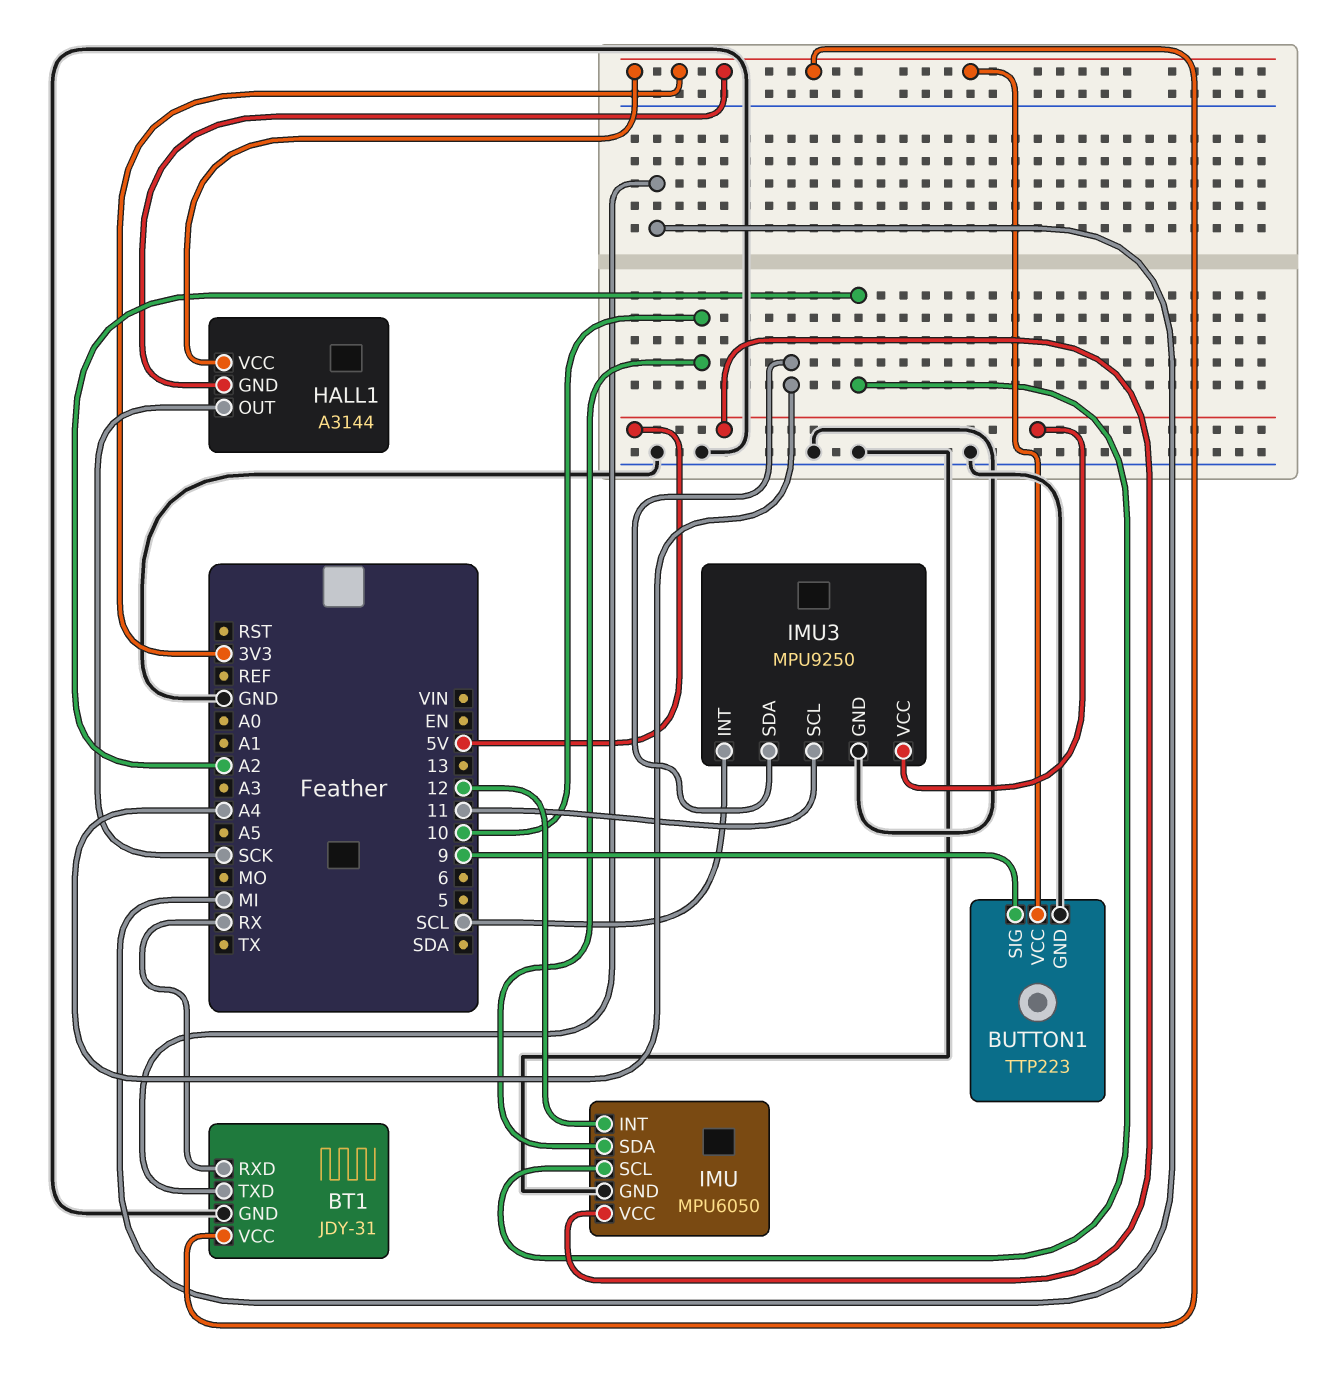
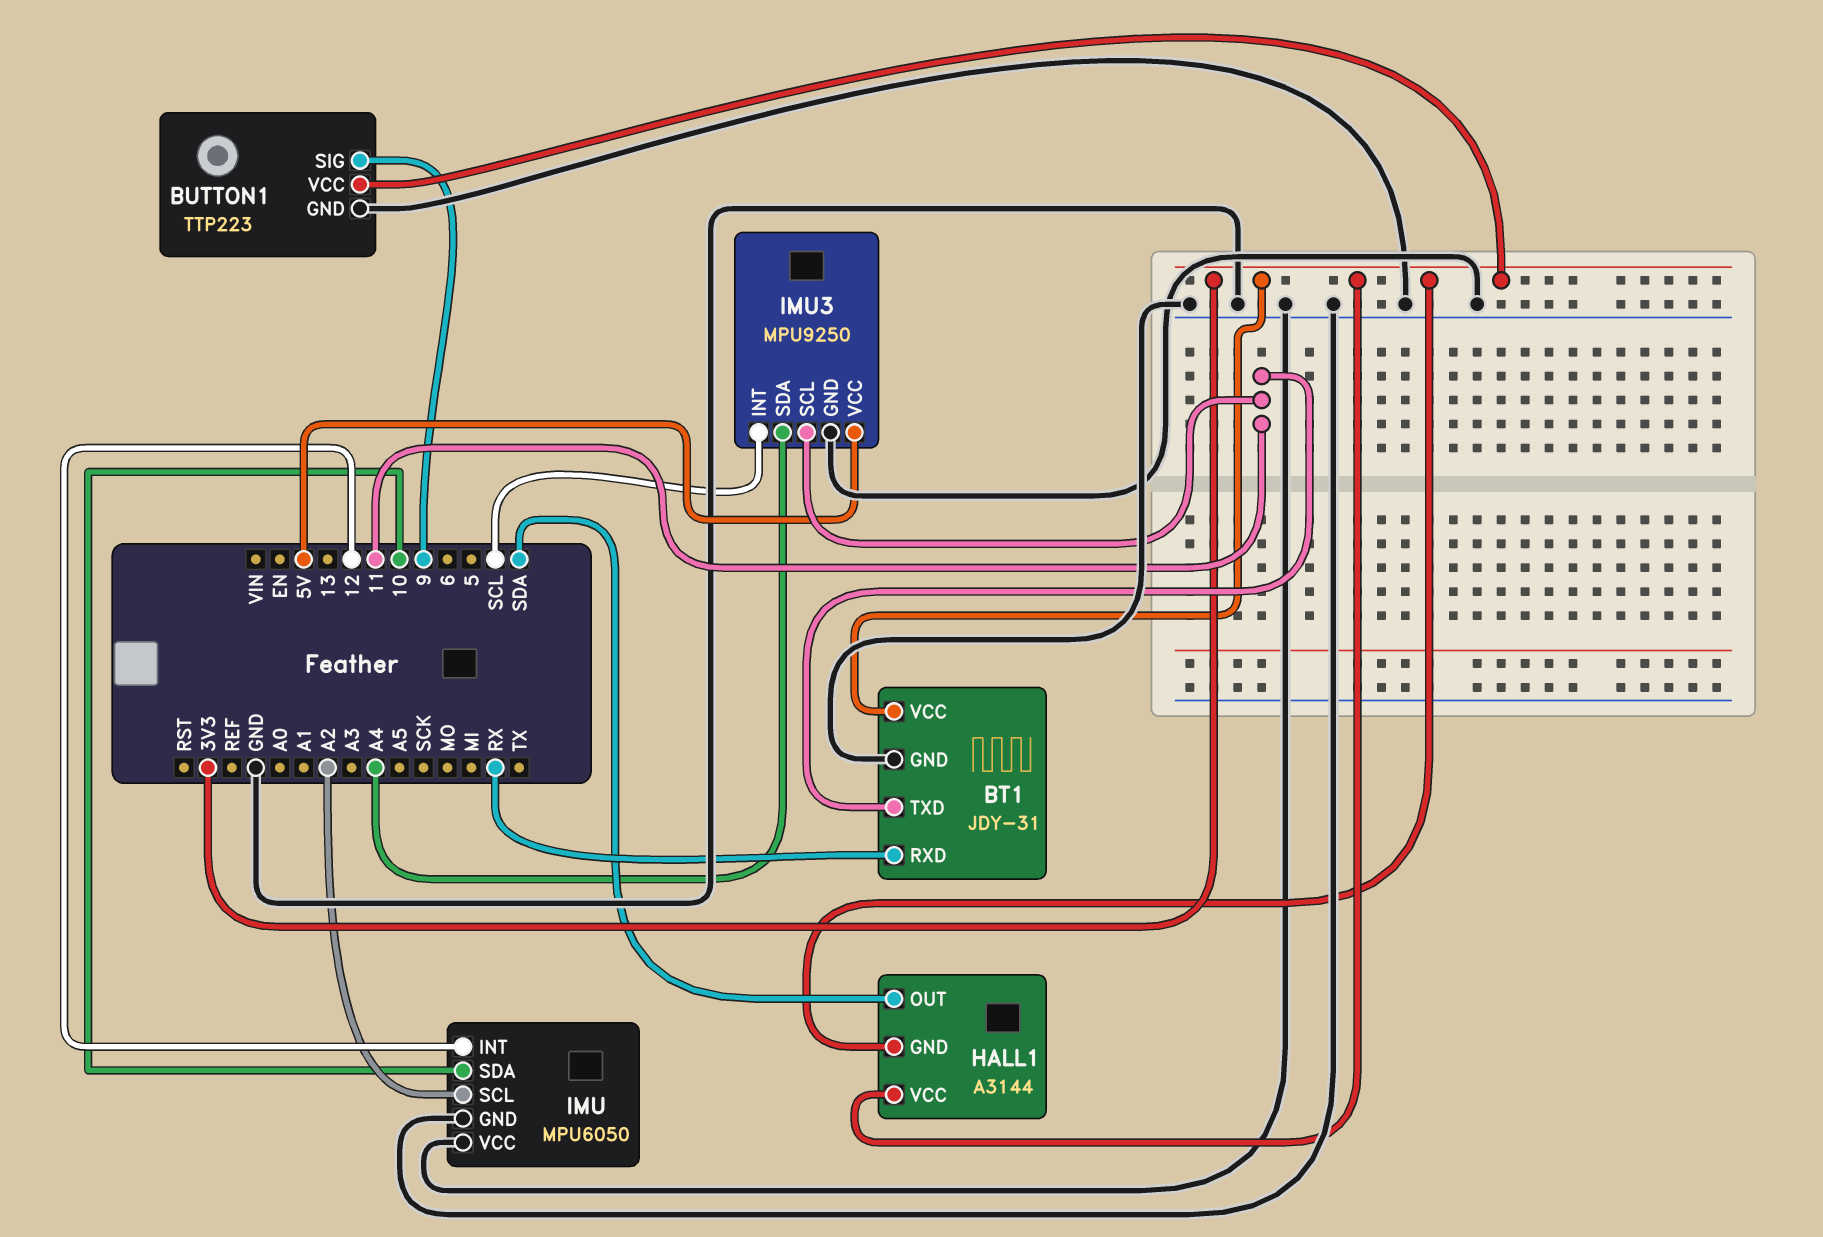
BT1 pin TXD: MI -> 11
HALL1 pin OUT: SCK -> SDA
IMU pin VCC: 5V -> GND

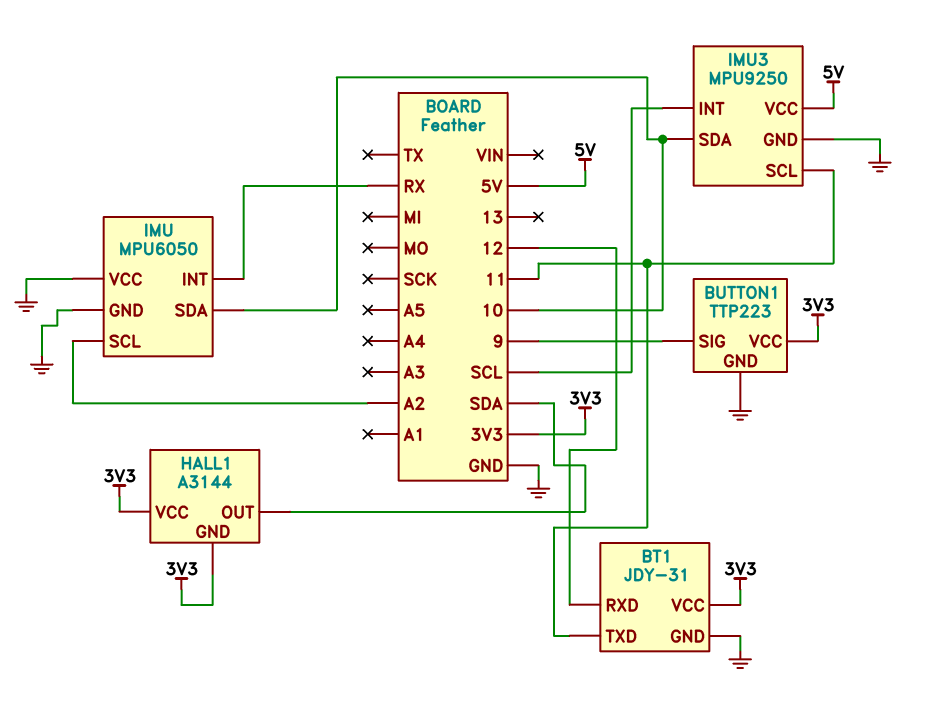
BT1 pin RXD: RX -> 12
IMU pin INT: 12 -> RX
IMU3 pin SDA: A4 -> 10

